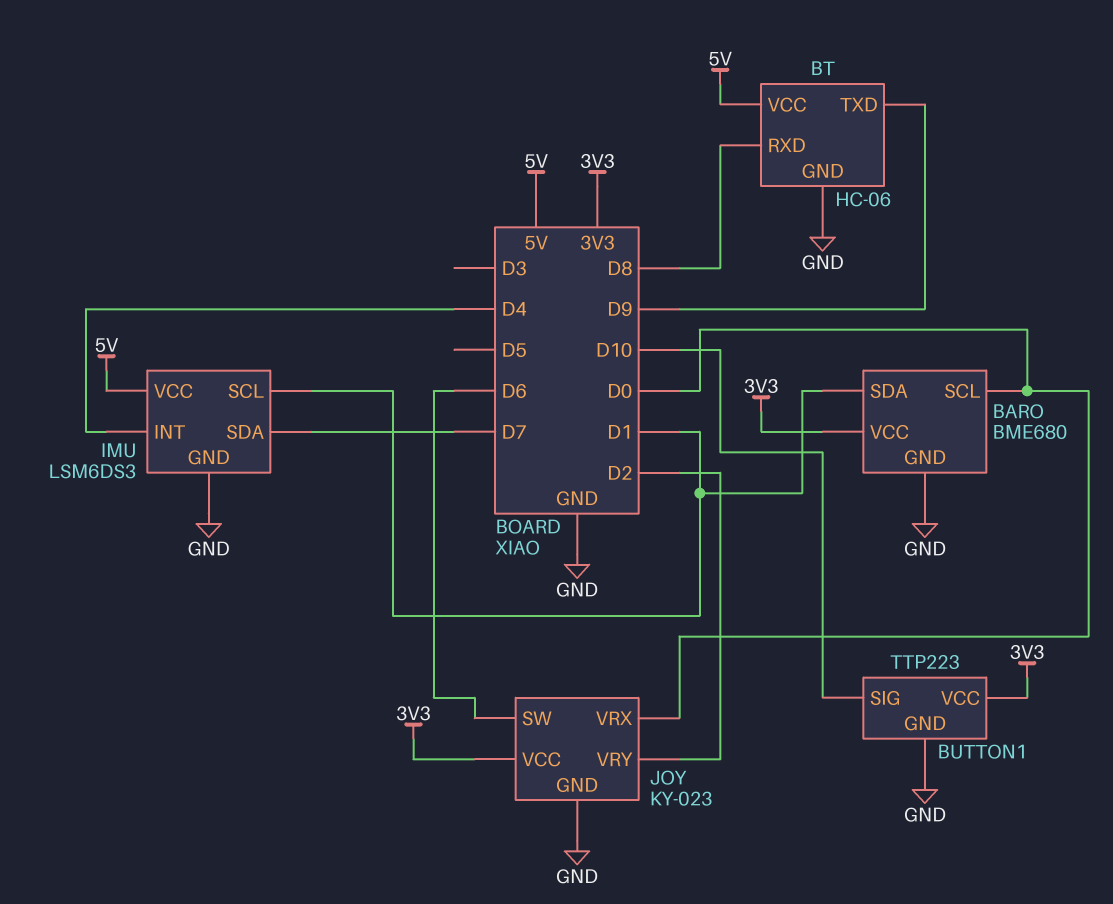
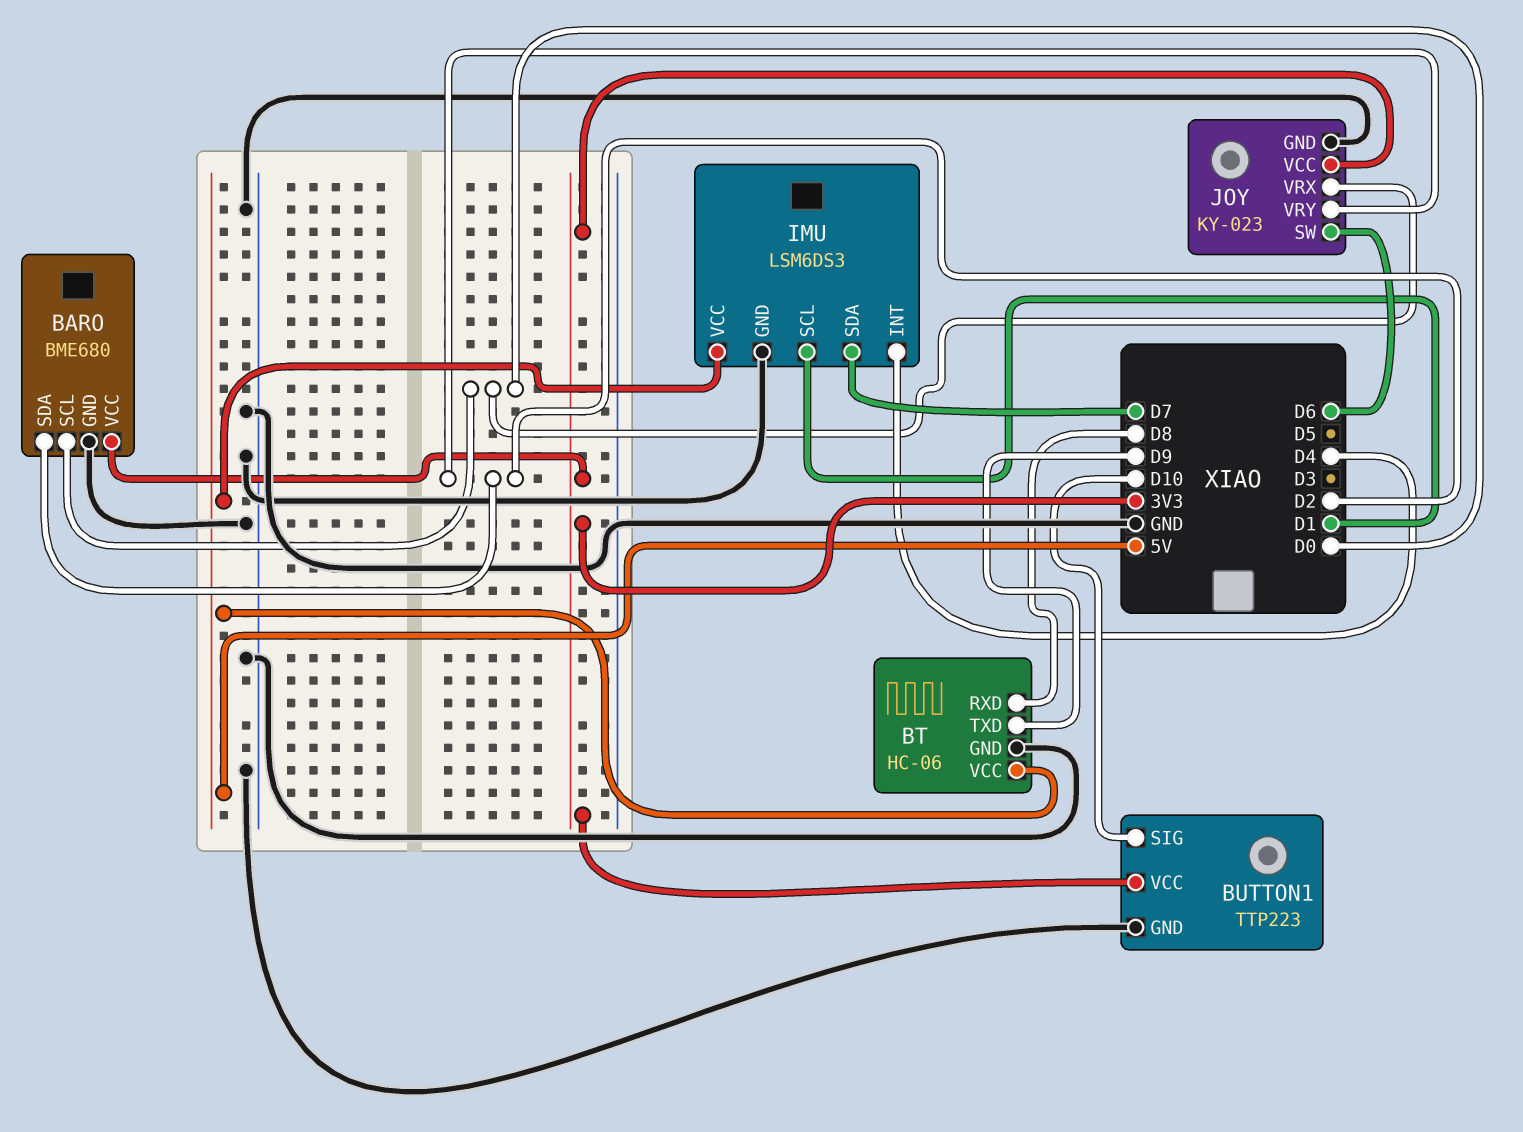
BARO pin SDA: D1 -> D2

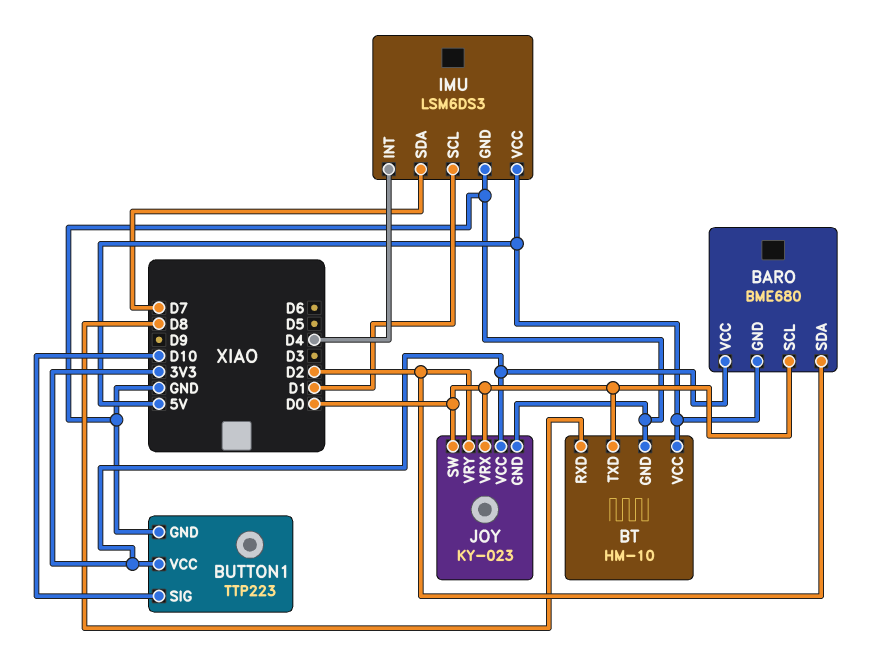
BARO pin GND: GND -> 5V
BT: HC-06 -> HM-10
BT pin TXD: D9 -> D0
JOY pin SW: D6 -> D0

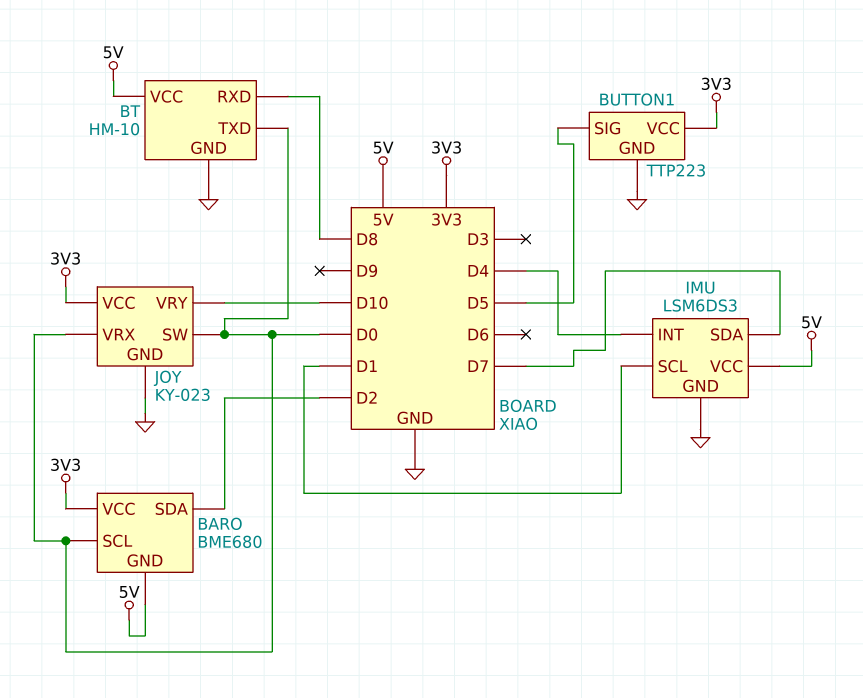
BUTTON1 pin SIG: D10 -> D5
JOY pin VRY: D2 -> D10

